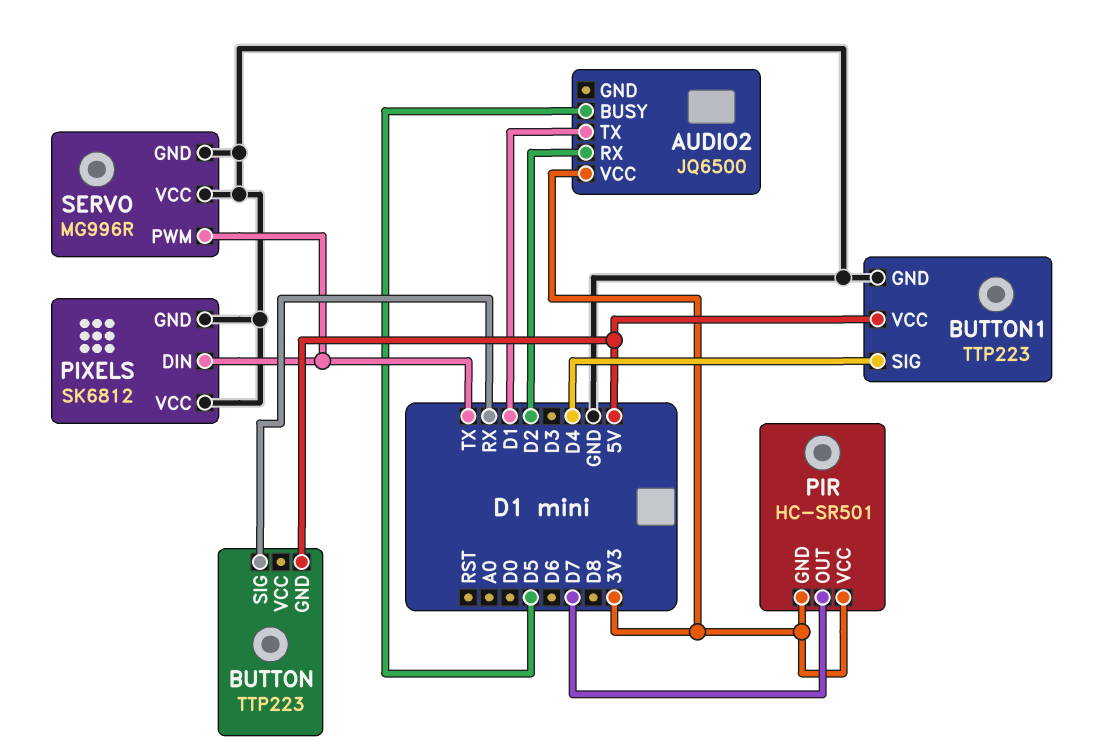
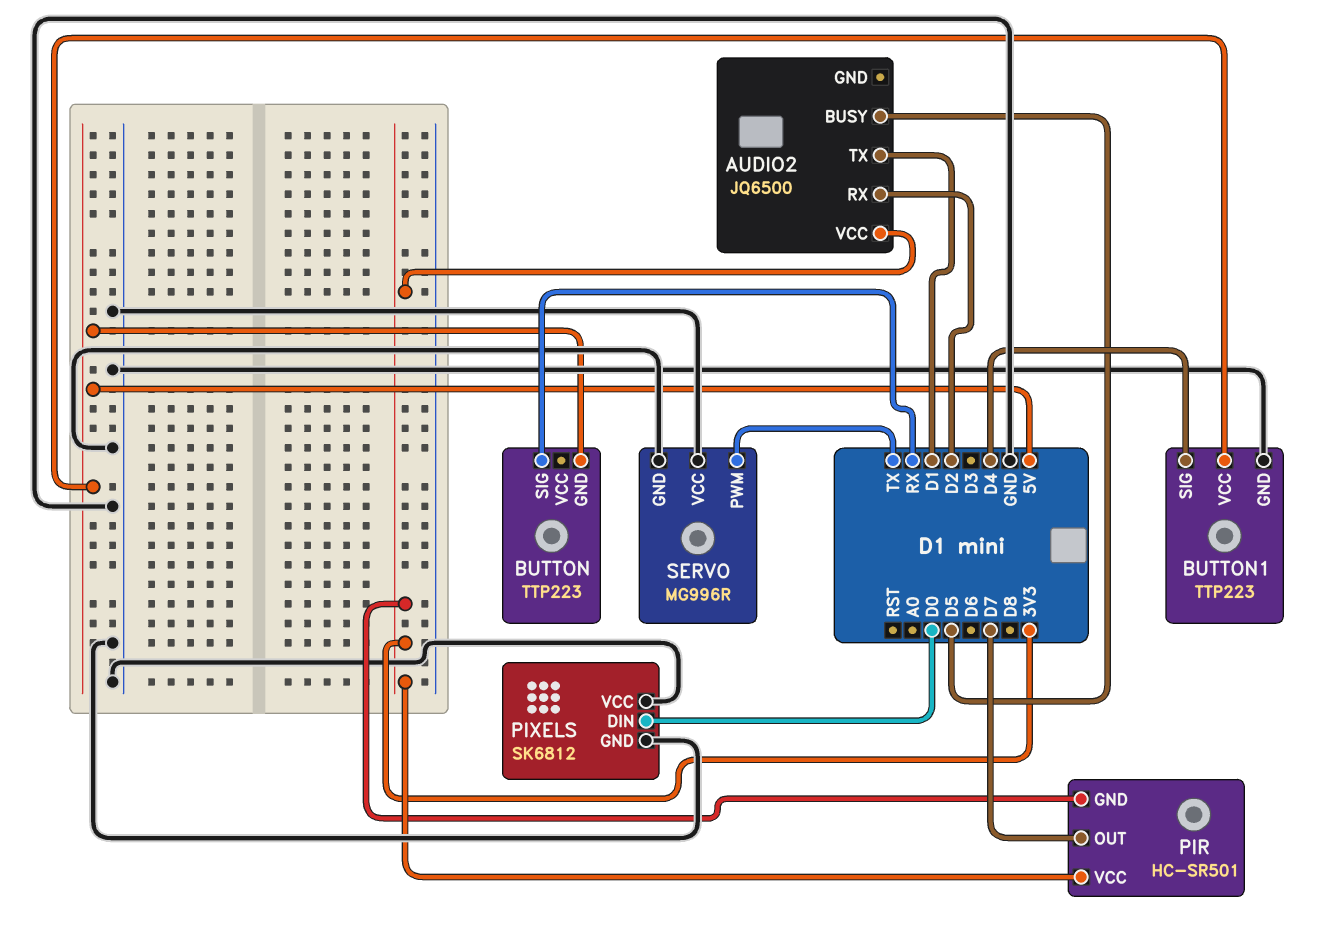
PIXELS pin DIN: TX -> D0

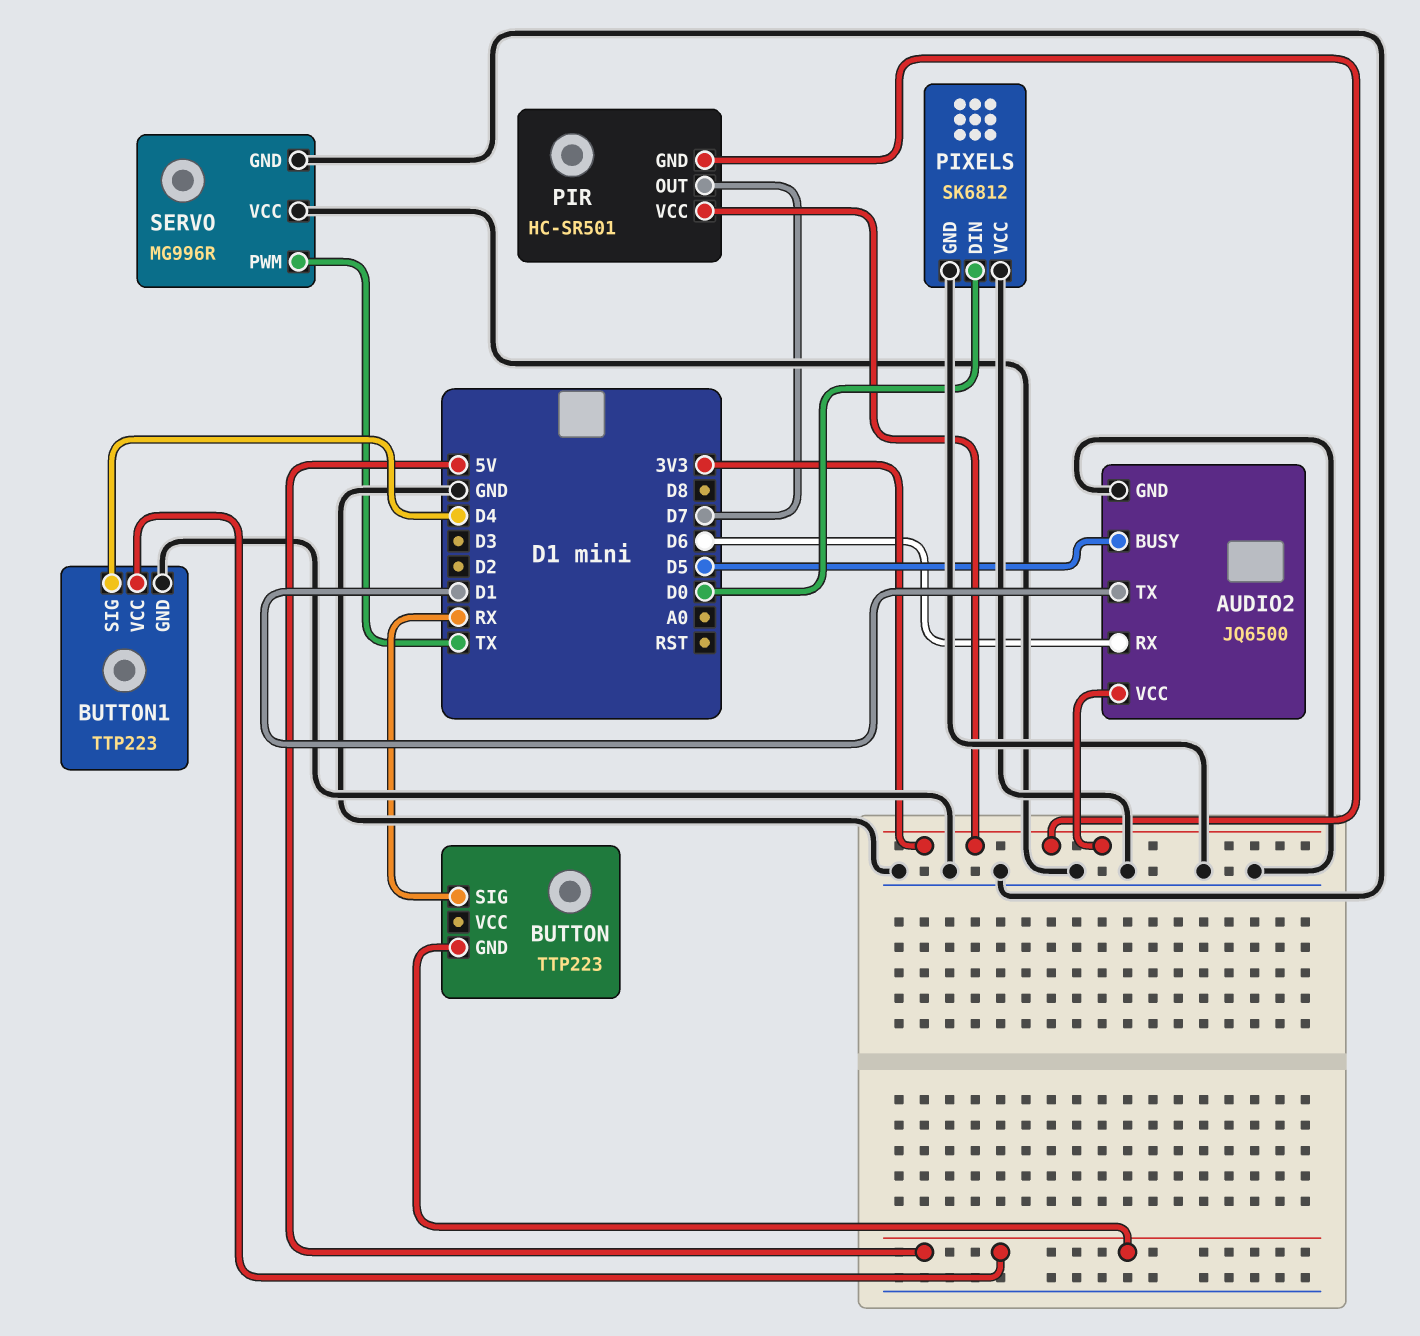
AUDIO2 pin GND: none -> GND
AUDIO2 pin RX: D2 -> D6

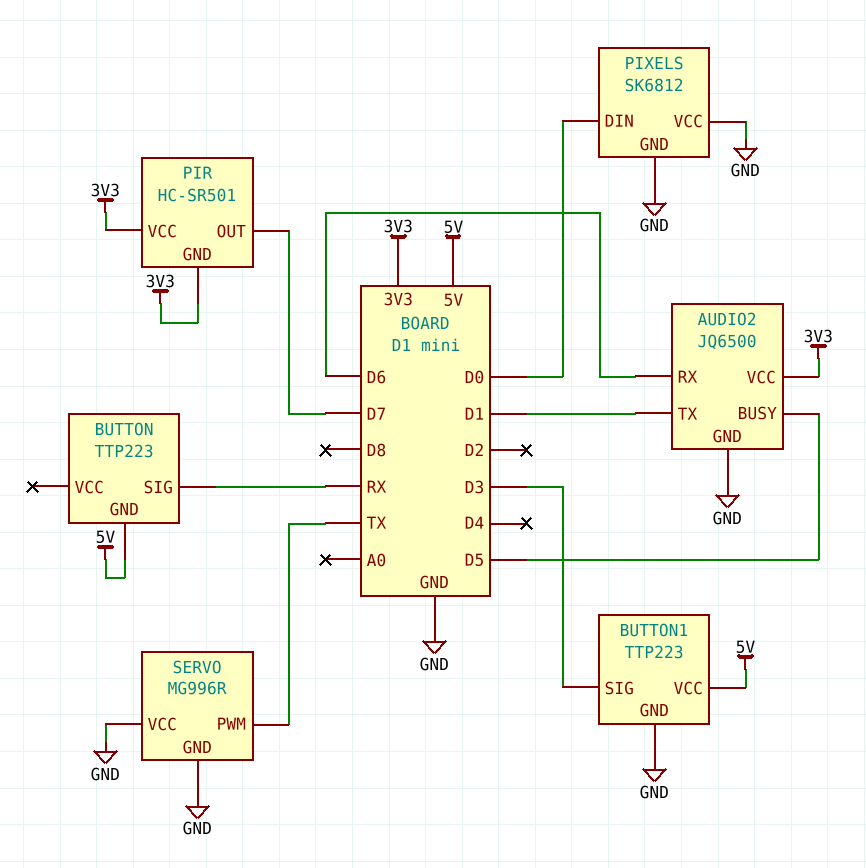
BUTTON1 pin SIG: D4 -> D3

